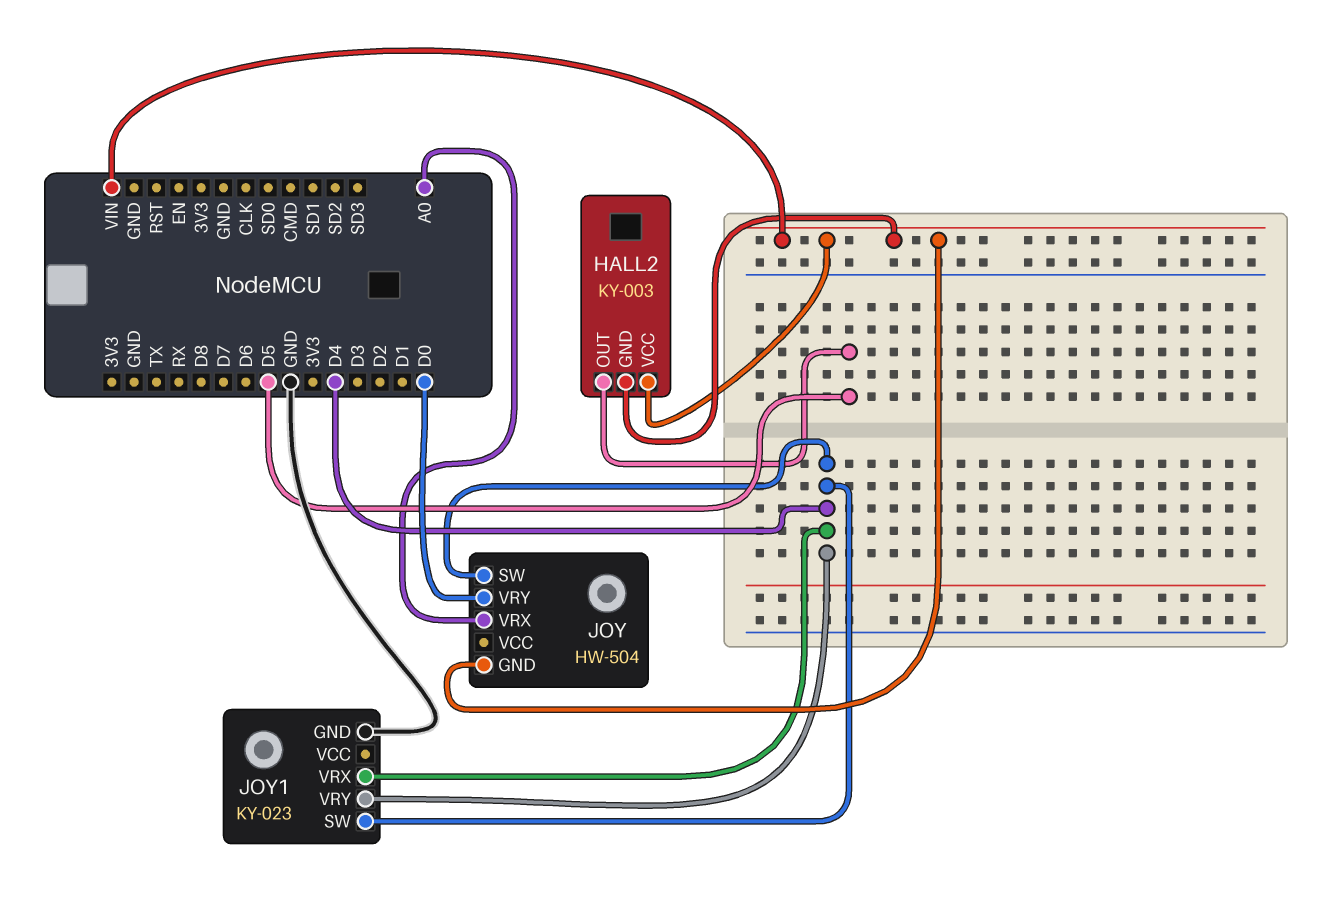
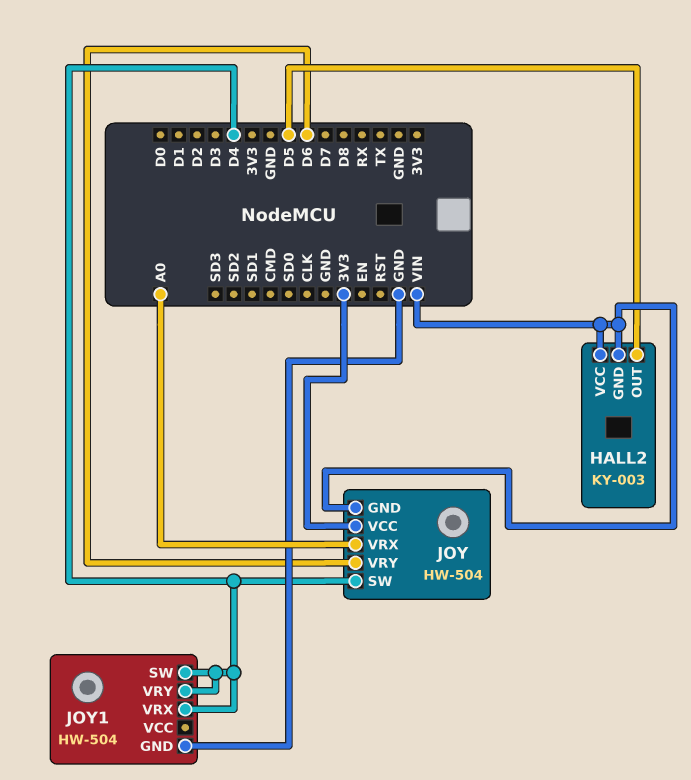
JOY pin VCC: none -> 3V3
JOY pin VRY: D0 -> D6
JOY1: KY-023 -> HW-504

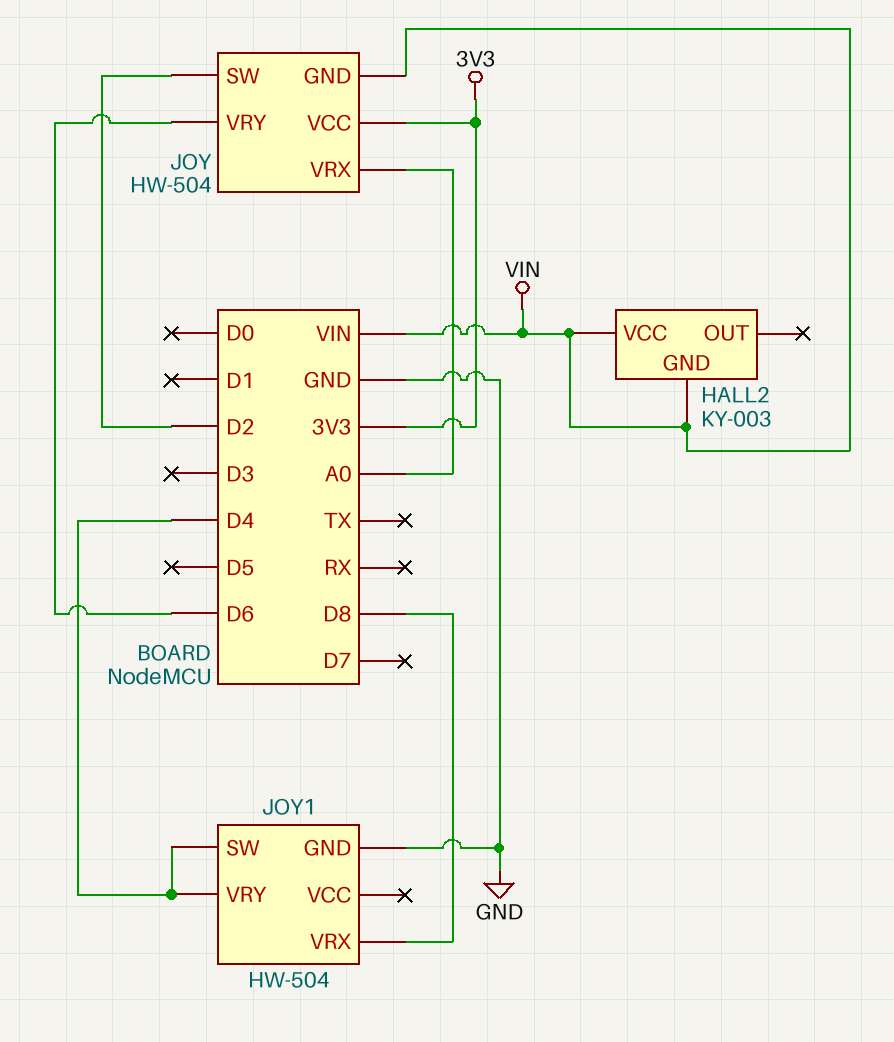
HALL2 pin OUT: D5 -> none
JOY pin SW: D4 -> D2
JOY1 pin VRX: D4 -> D8

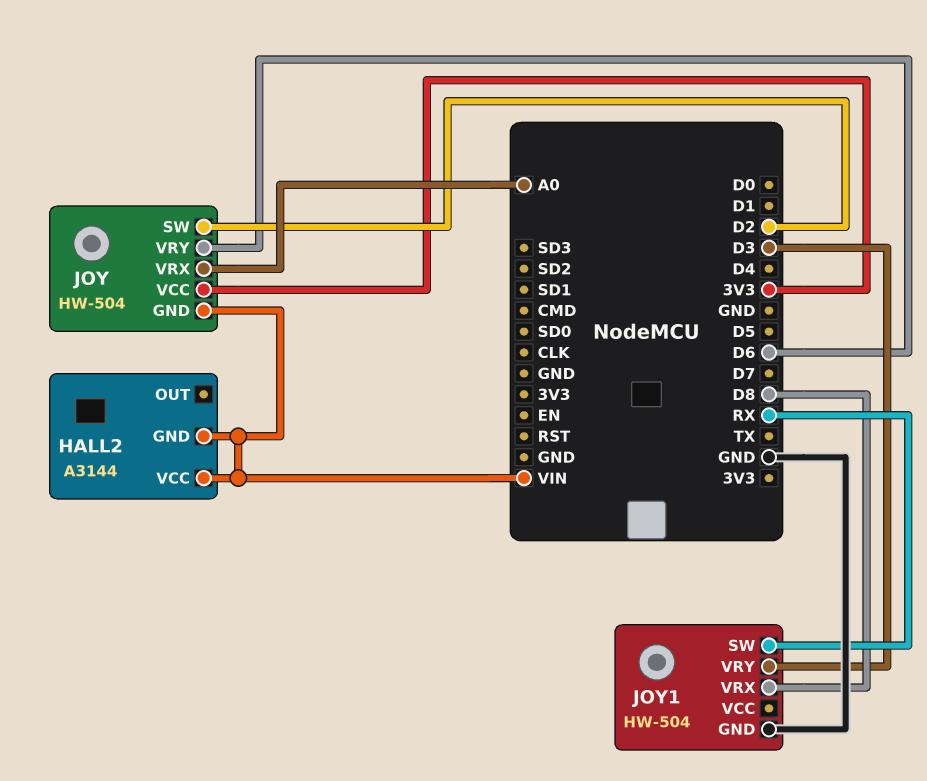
HALL2: KY-003 -> A3144
JOY1 pin SW: D4 -> RX
JOY1 pin VRY: D4 -> D3

